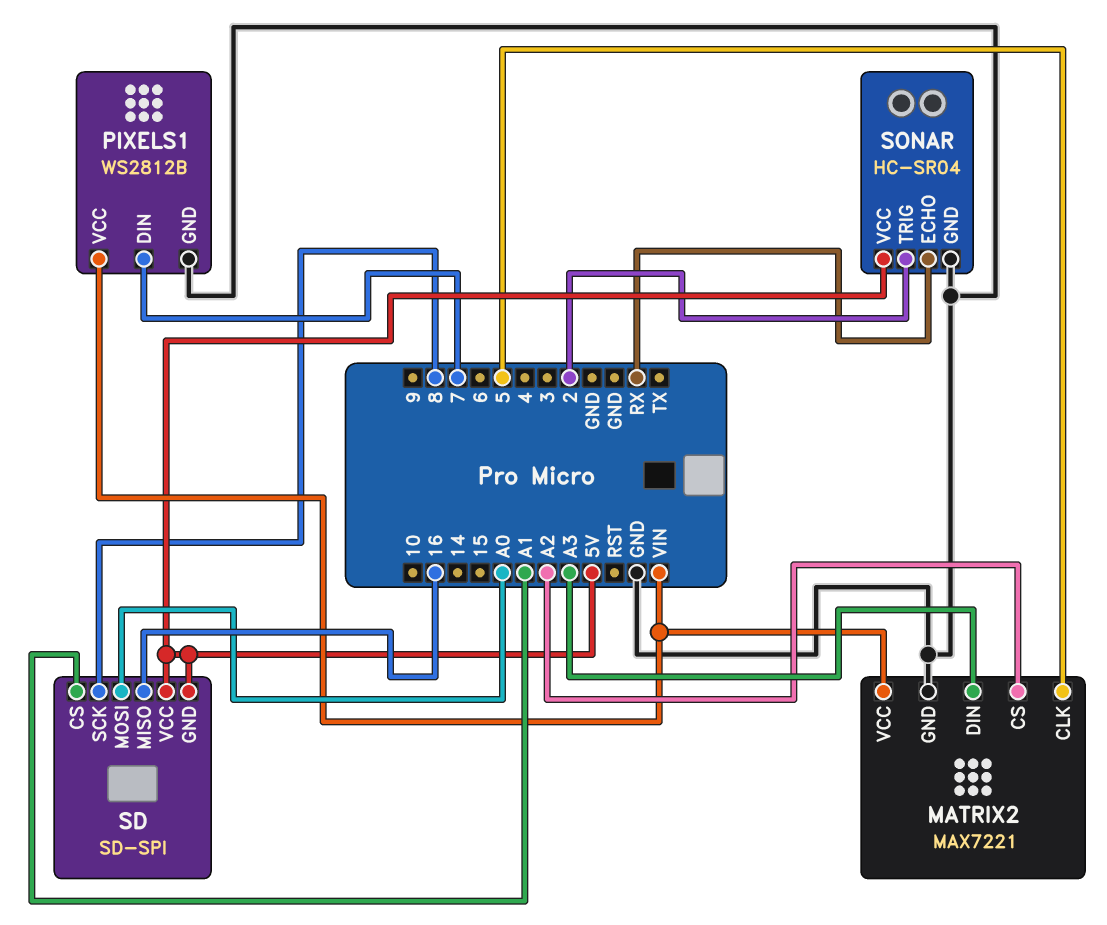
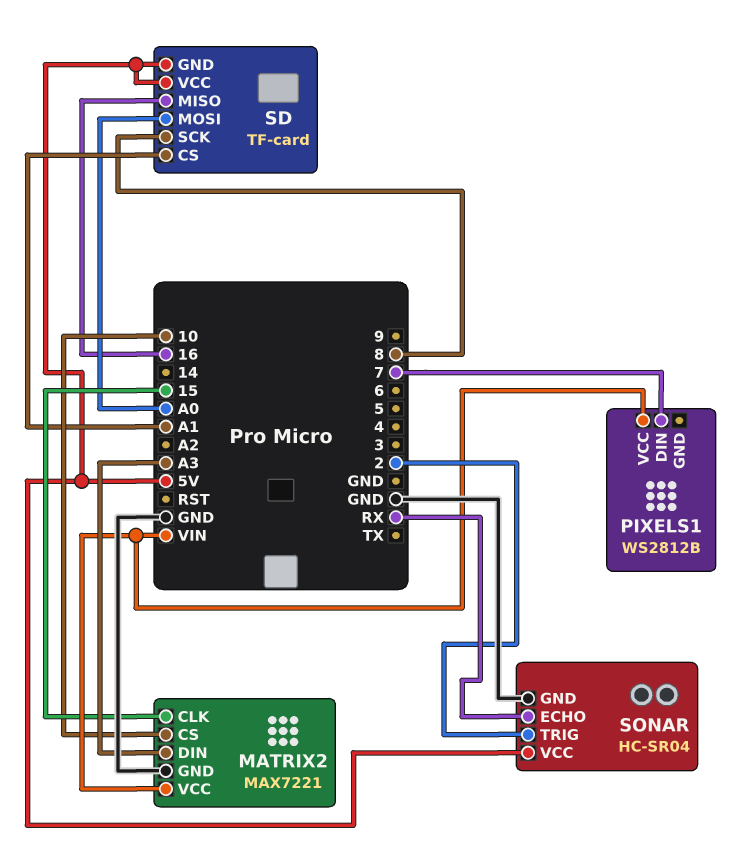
MATRIX2 pin CLK: 5 -> 15
MATRIX2 pin CS: A2 -> 10
PIXELS1 pin GND: GND -> none
SD: SD-SPI -> TF-card

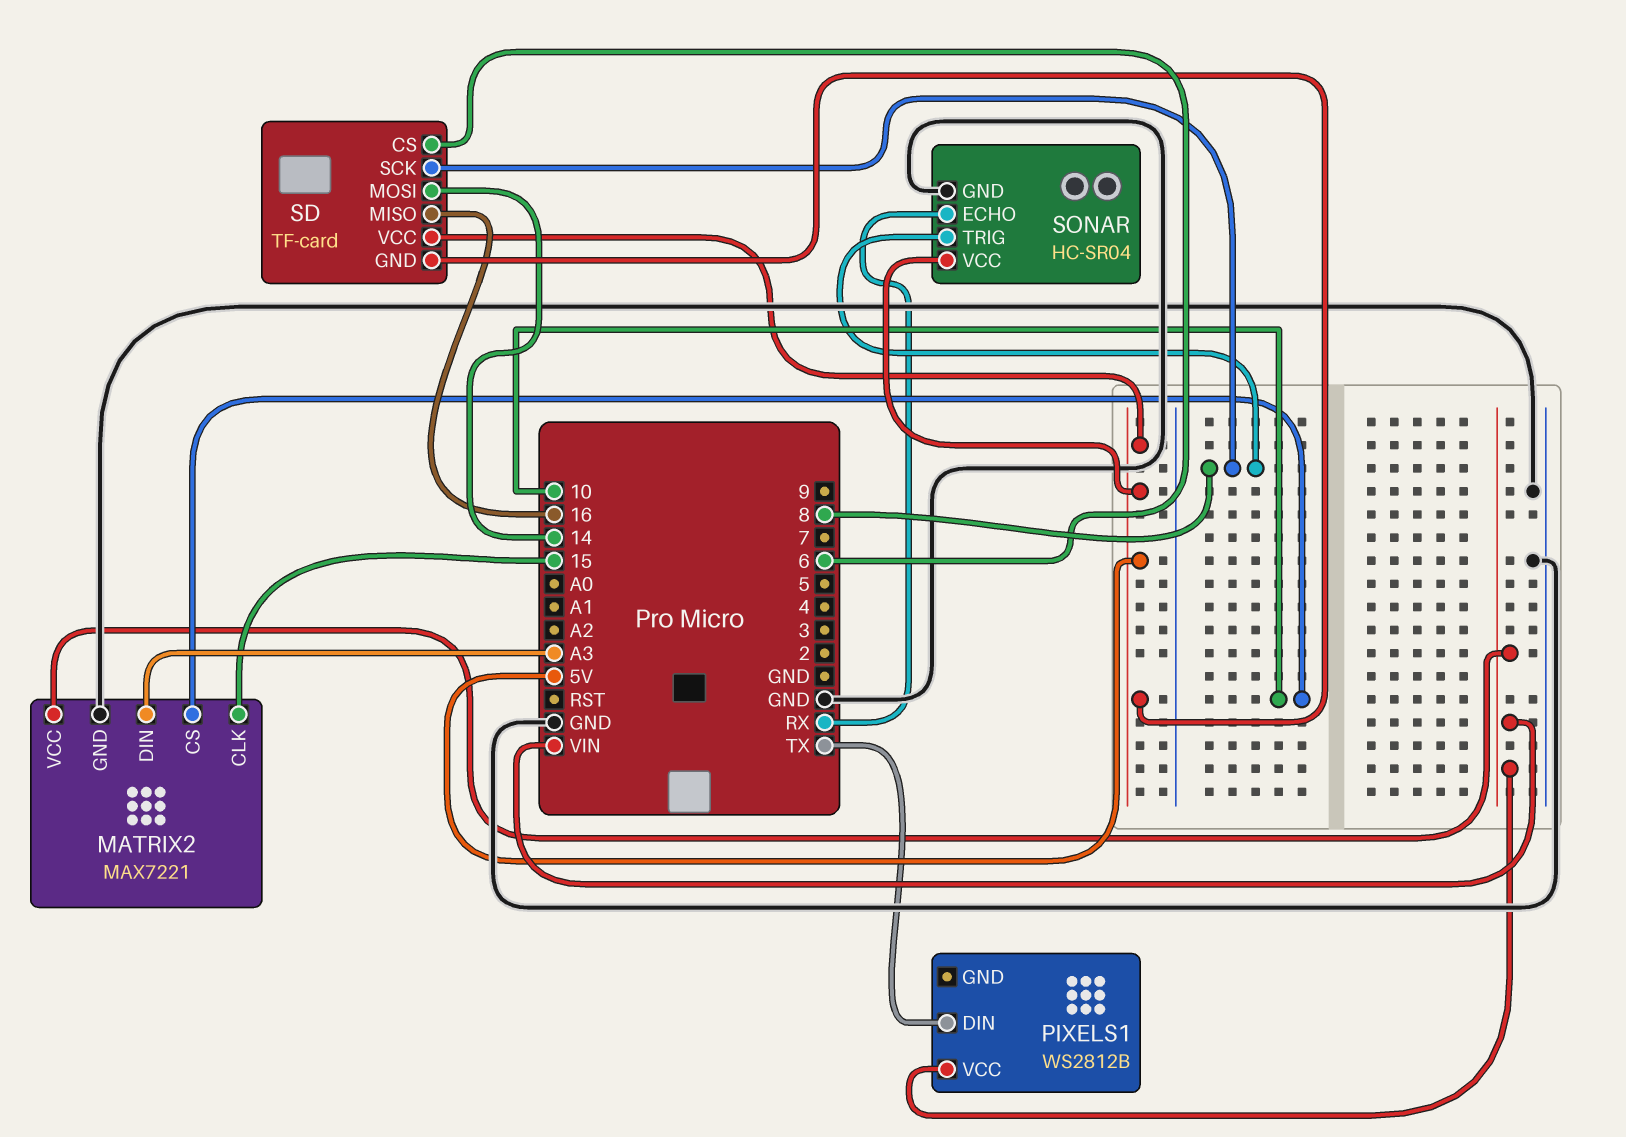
PIXELS1 pin DIN: 7 -> TX
SD pin CS: A1 -> 6
SD pin MOSI: A0 -> 14
SONAR pin TRIG: 2 -> 8

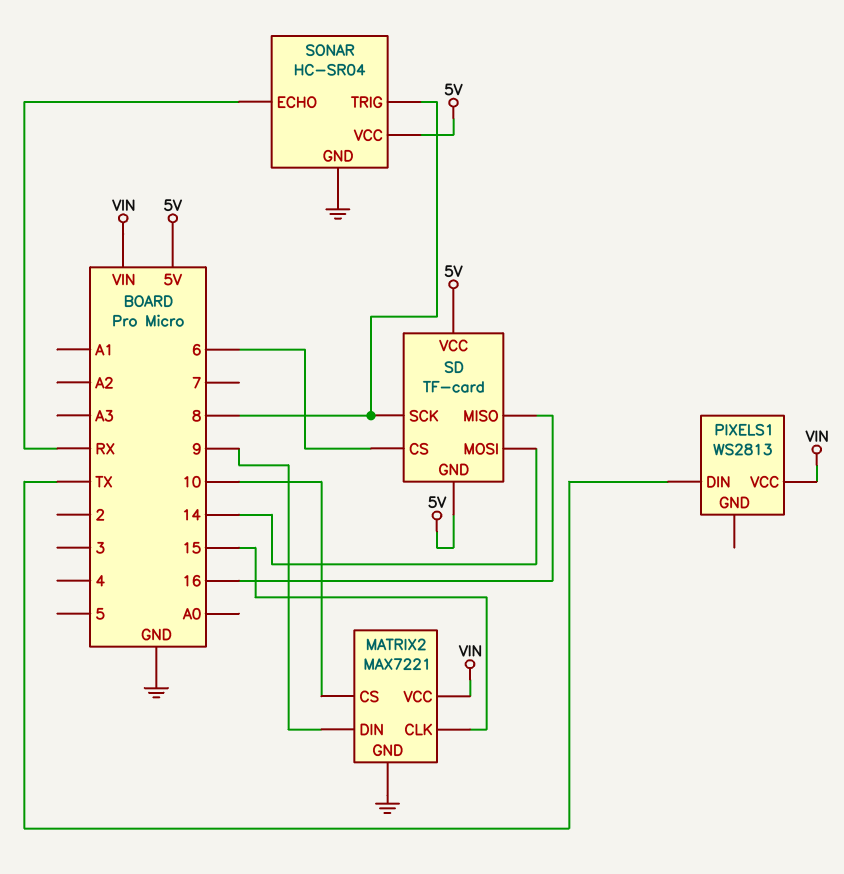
MATRIX2 pin DIN: A3 -> 9
PIXELS1: WS2812B -> WS2813

